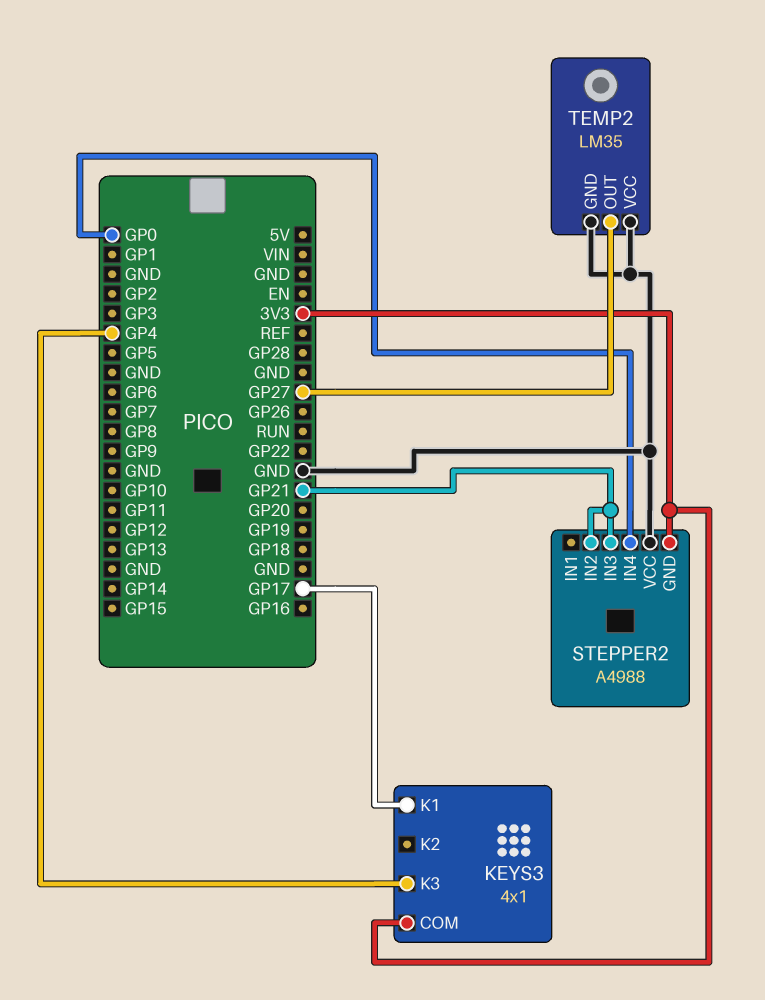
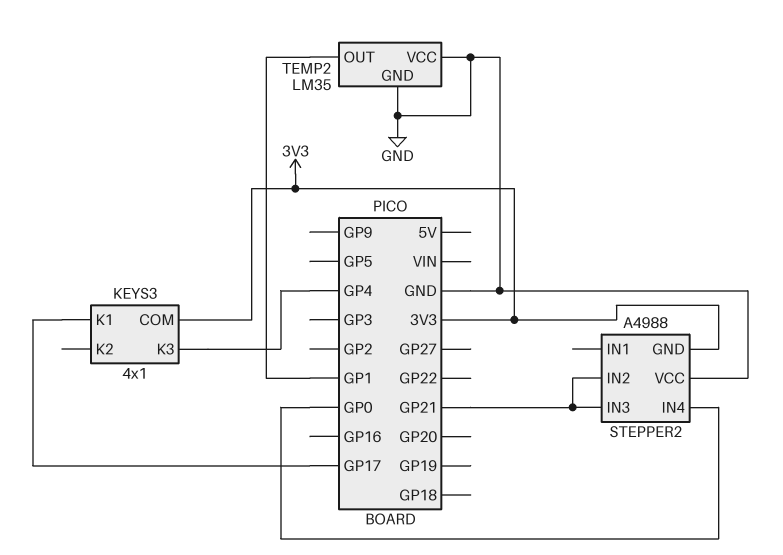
TEMP2 pin OUT: GP27 -> GP1

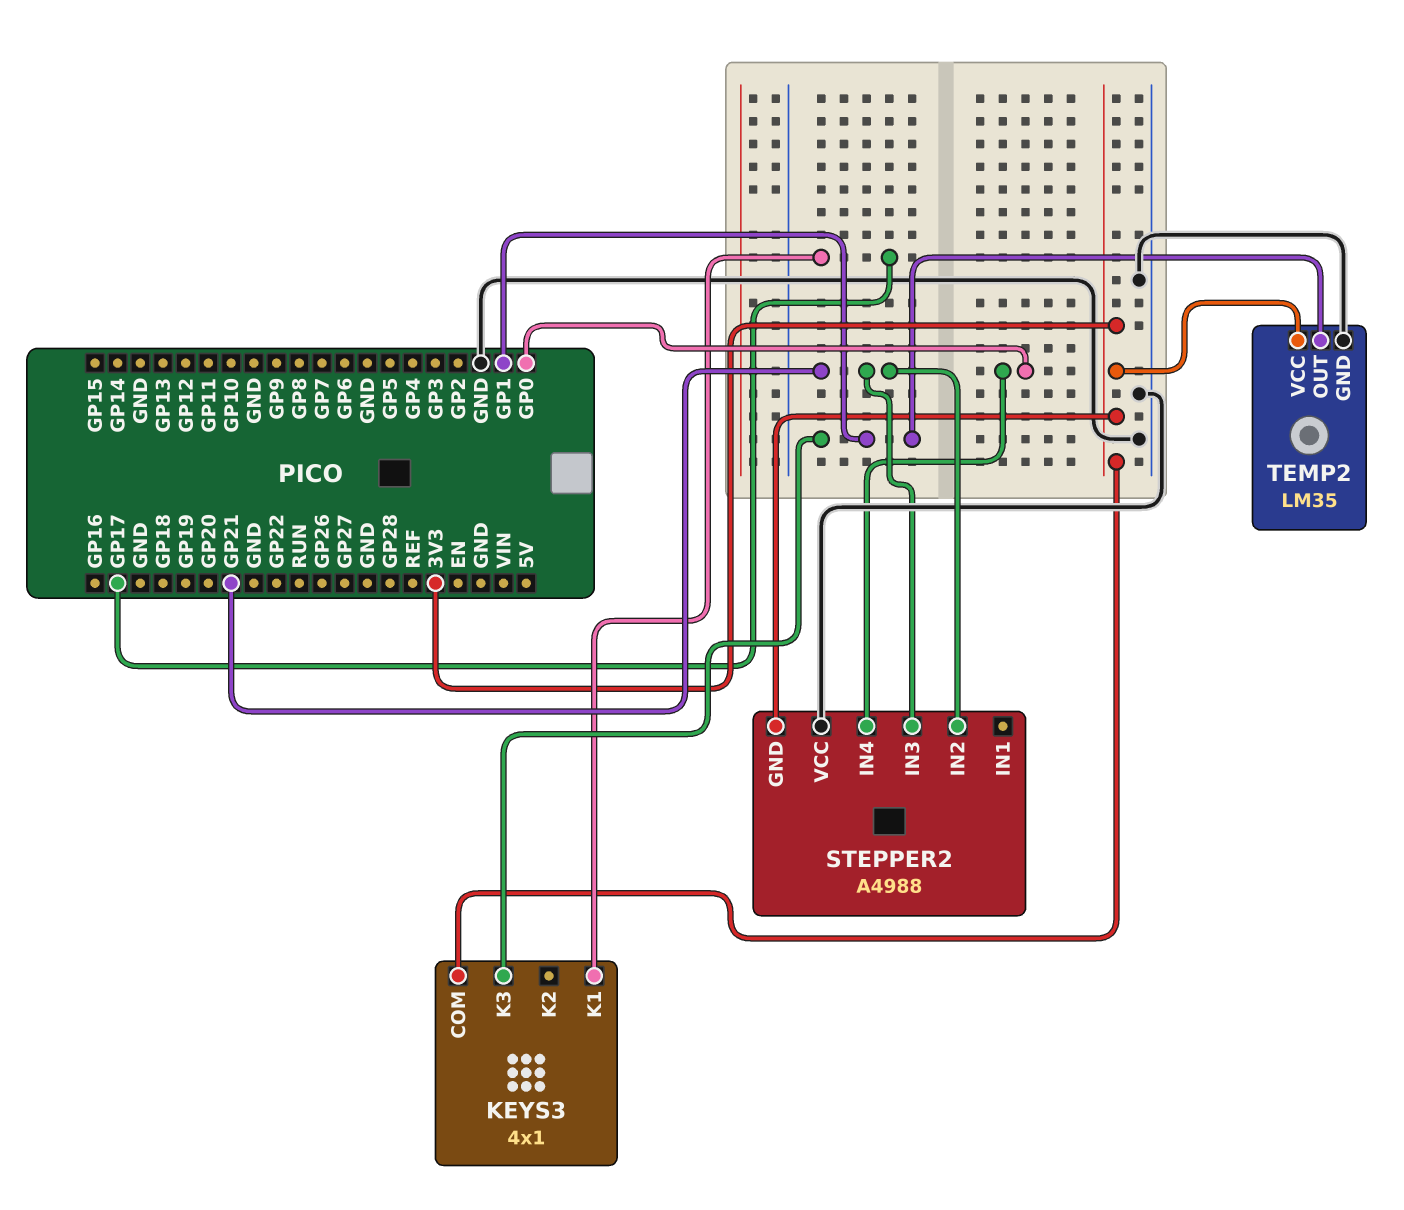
KEYS3 pin K3: GP4 -> GP1
TEMP2 pin VCC: GND -> 3V3

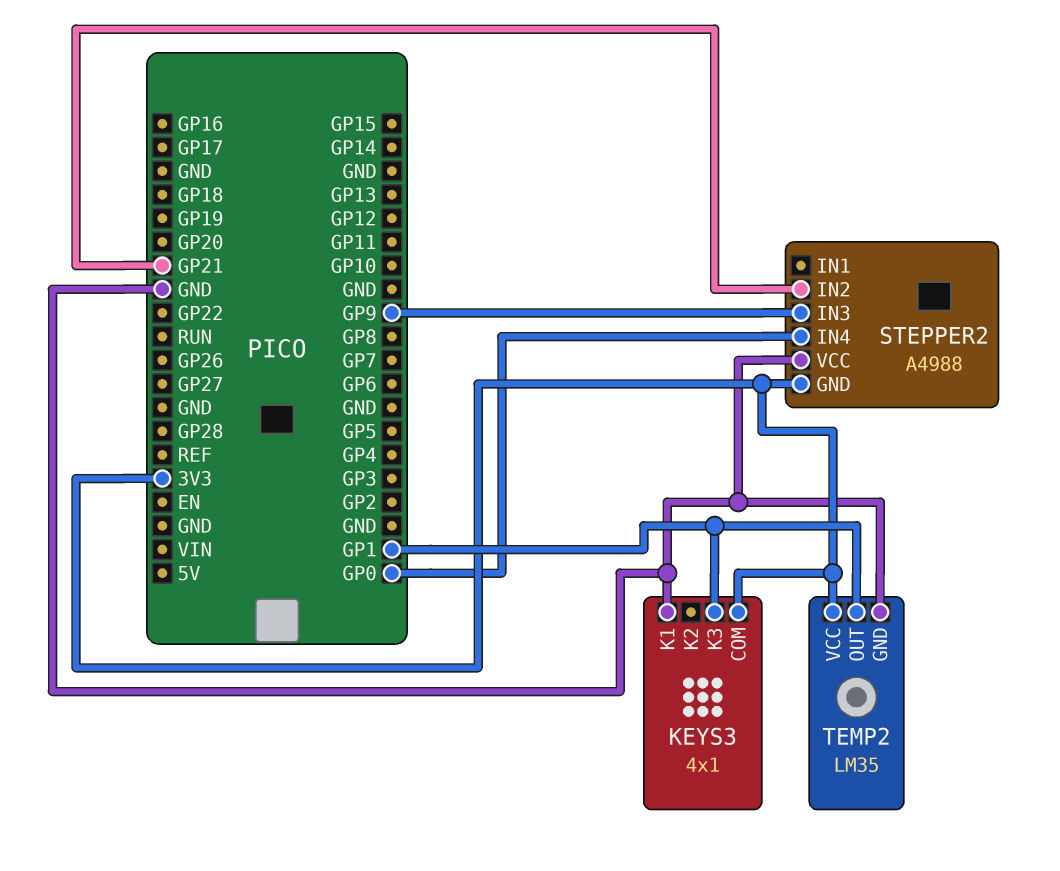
KEYS3 pin K1: GP17 -> GND
STEPPER2 pin IN3: GP21 -> GP9

